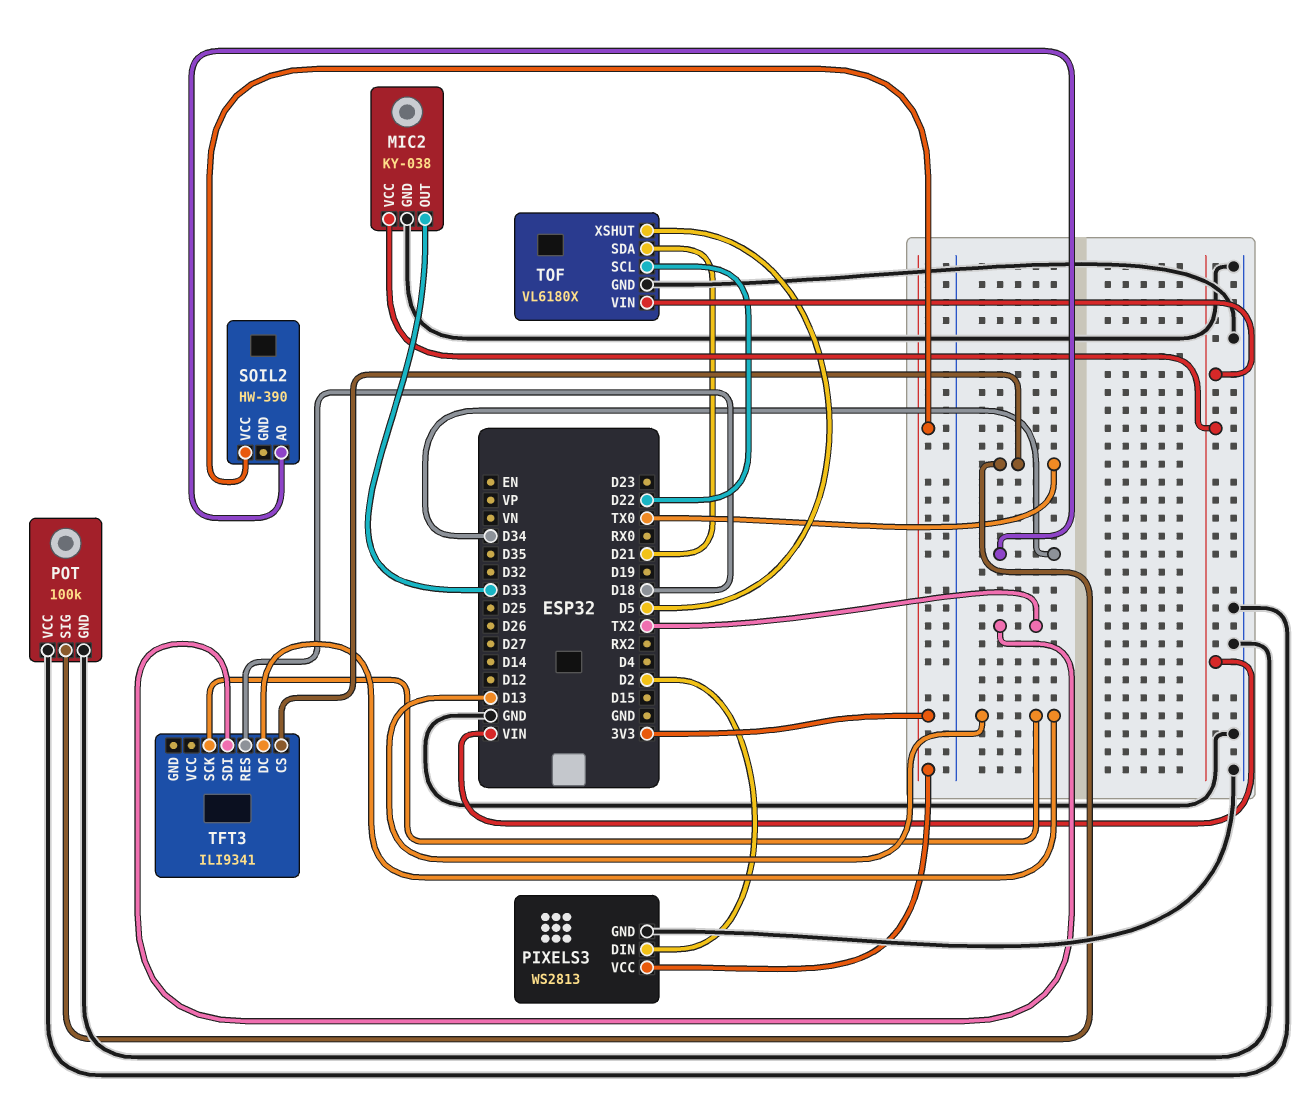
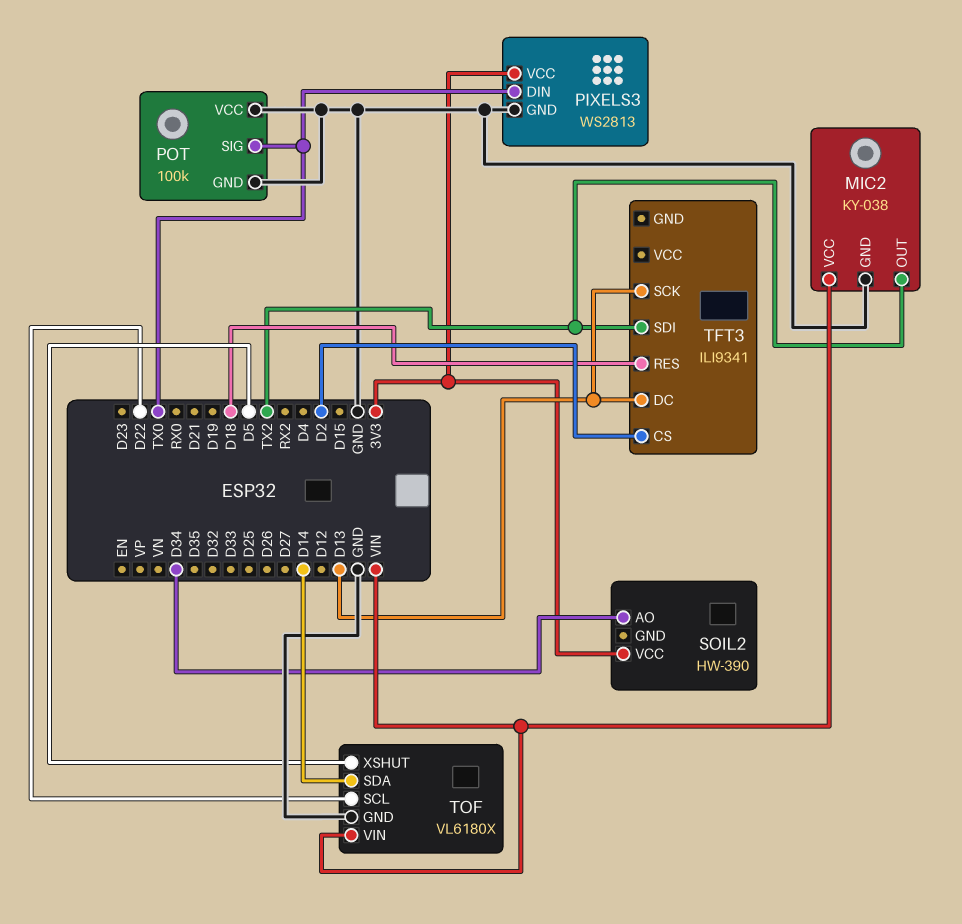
MIC2 pin OUT: D33 -> TX2
PIXELS3 pin DIN: D2 -> TX0
TFT3 pin CS: TX0 -> D2
TOF pin SDA: D21 -> D14

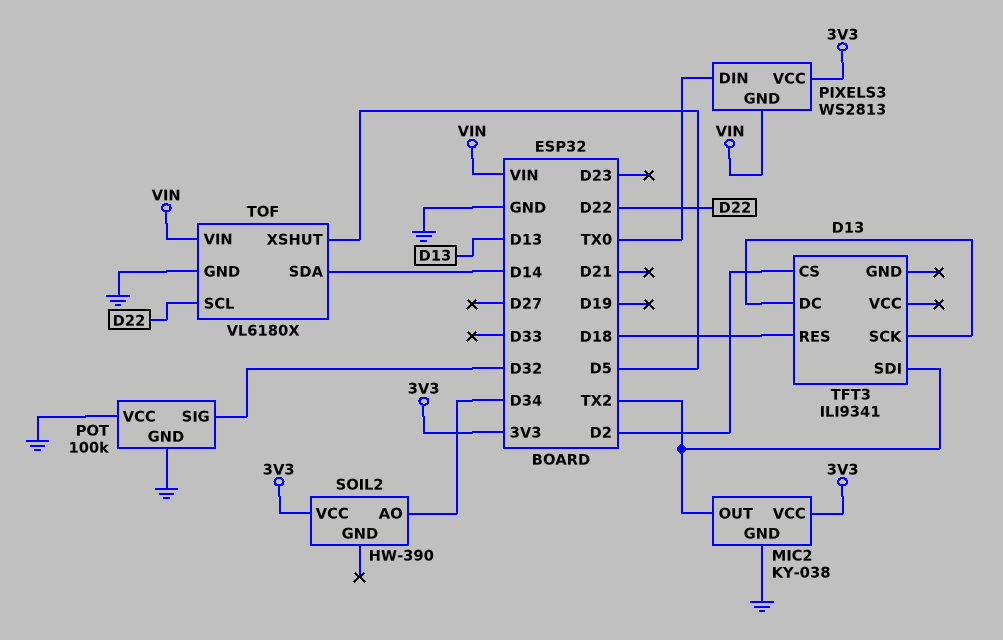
MIC2 pin VCC: VIN -> 3V3
PIXELS3 pin GND: GND -> VIN
POT pin SIG: TX0 -> D32

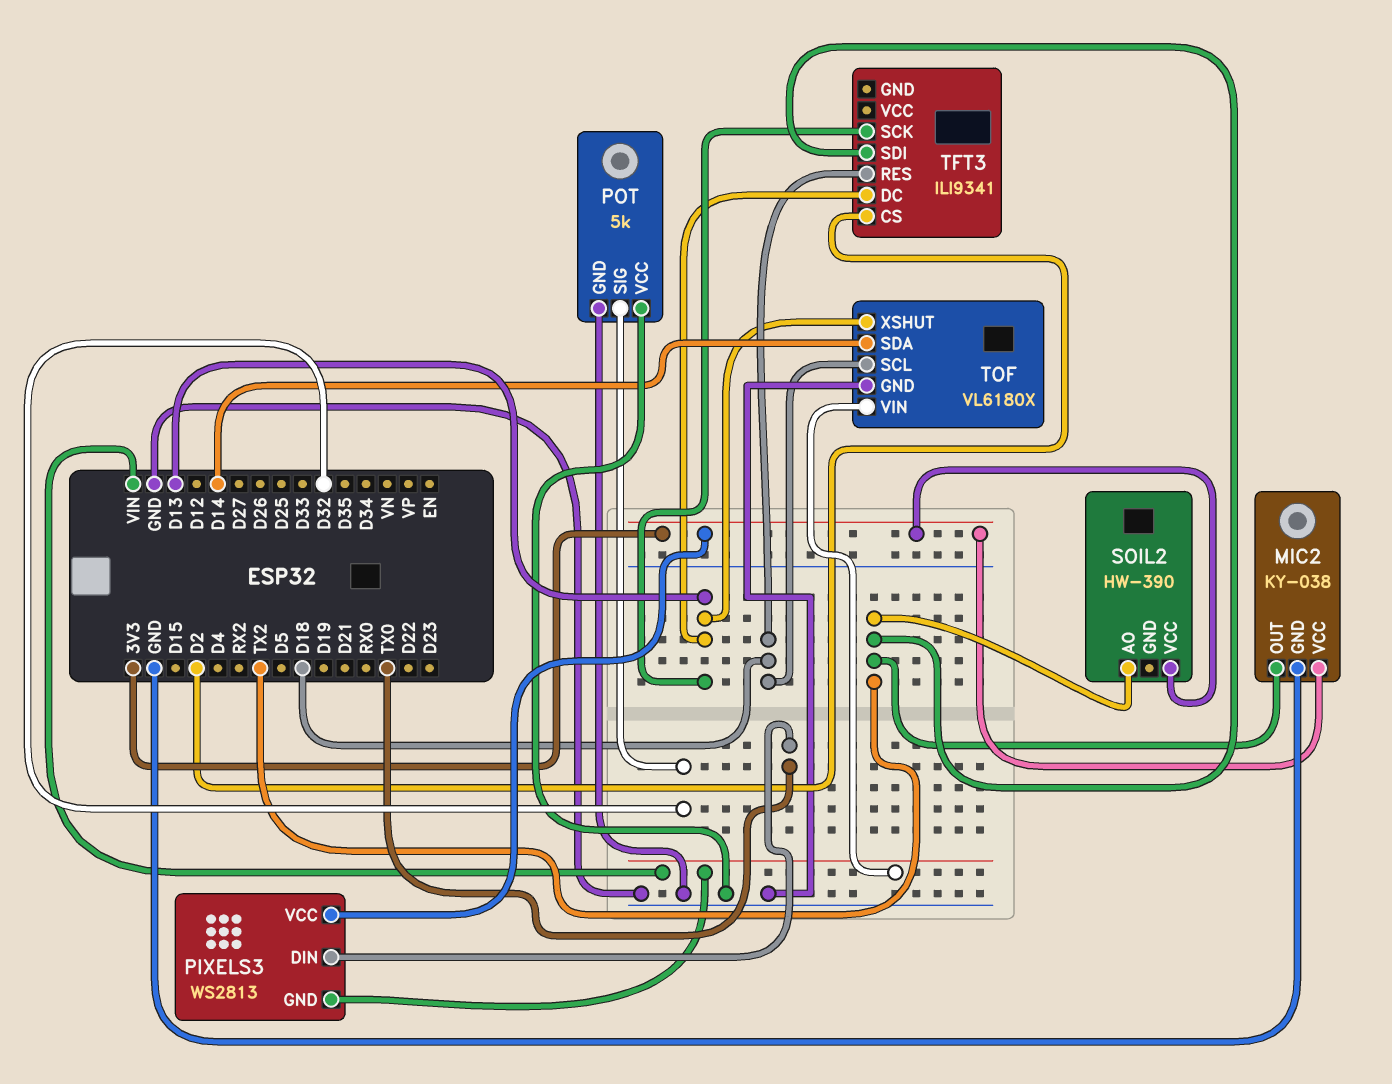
POT: 100k -> 5k
SOIL2 pin AO: D34 -> TX2
TOF pin SCL: D22 -> D18
TOF pin XSHUT: D5 -> D13

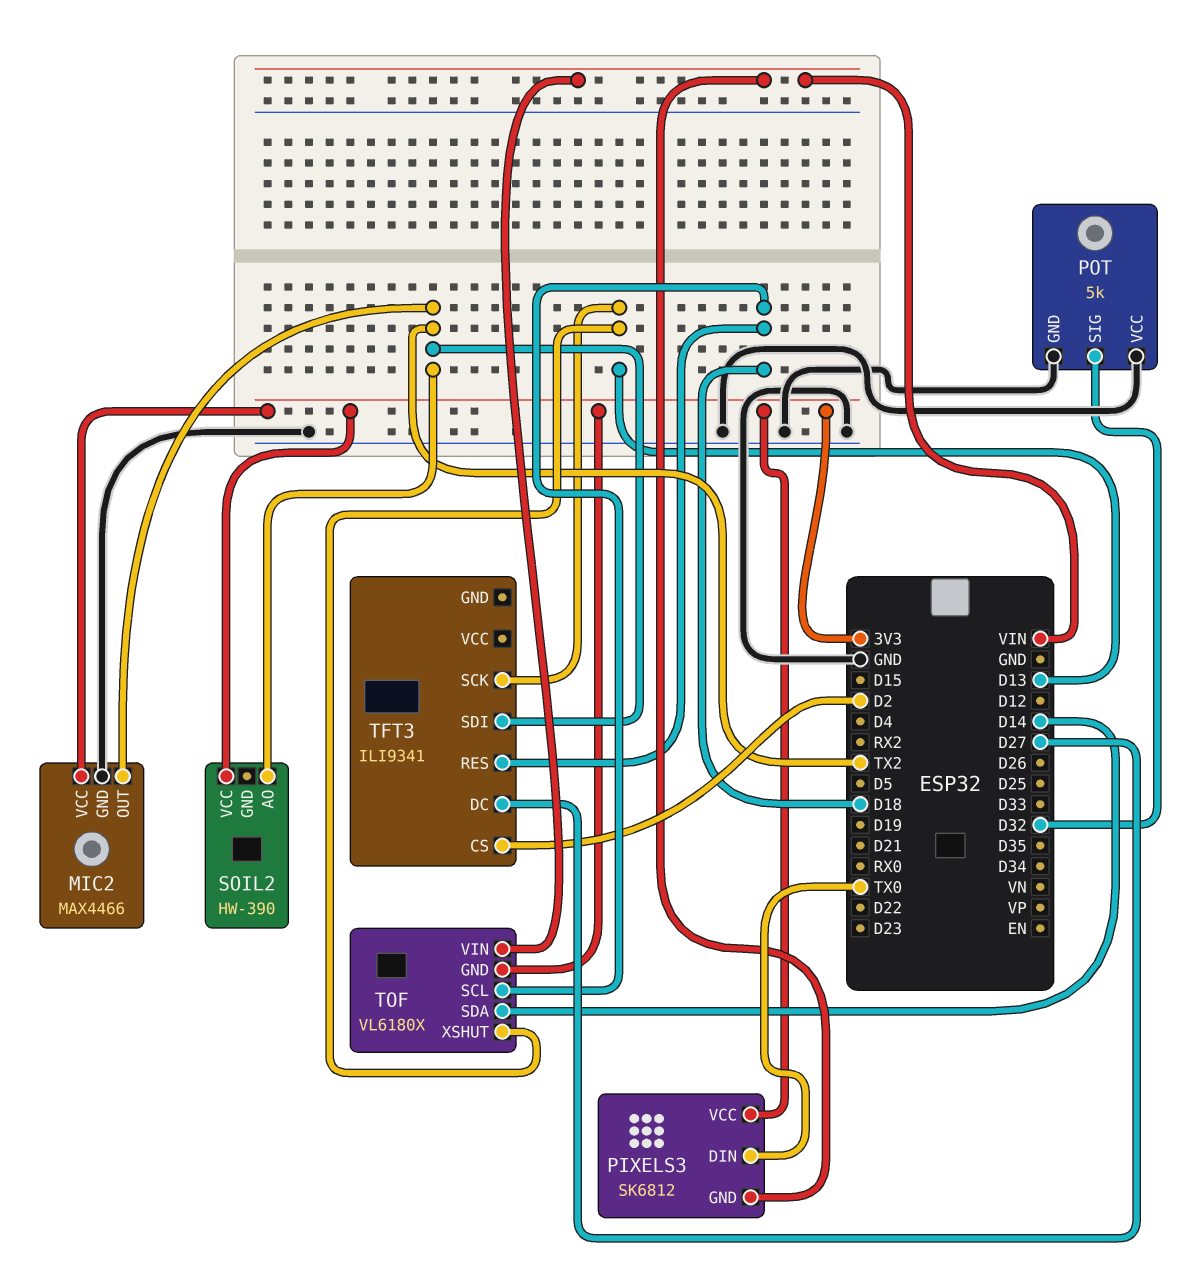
MIC2: KY-038 -> MAX4466
PIXELS3: WS2813 -> SK6812
TFT3 pin DC: D13 -> D27
TOF pin GND: GND -> 3V3

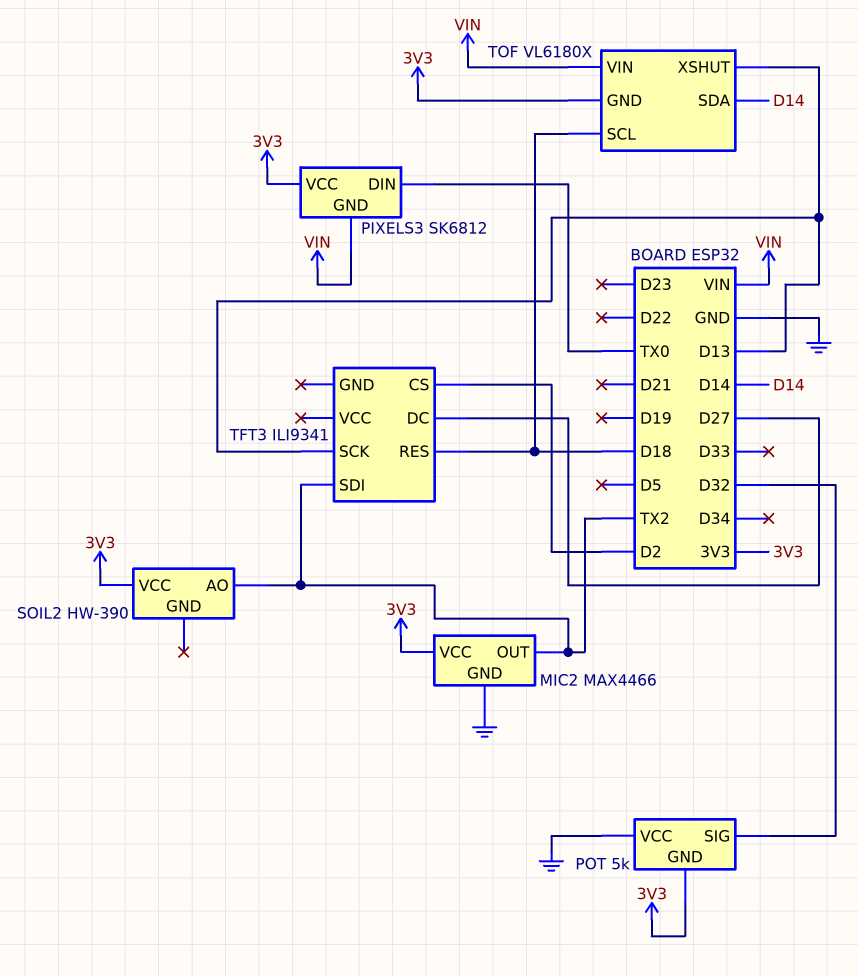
POT pin GND: GND -> 3V3

